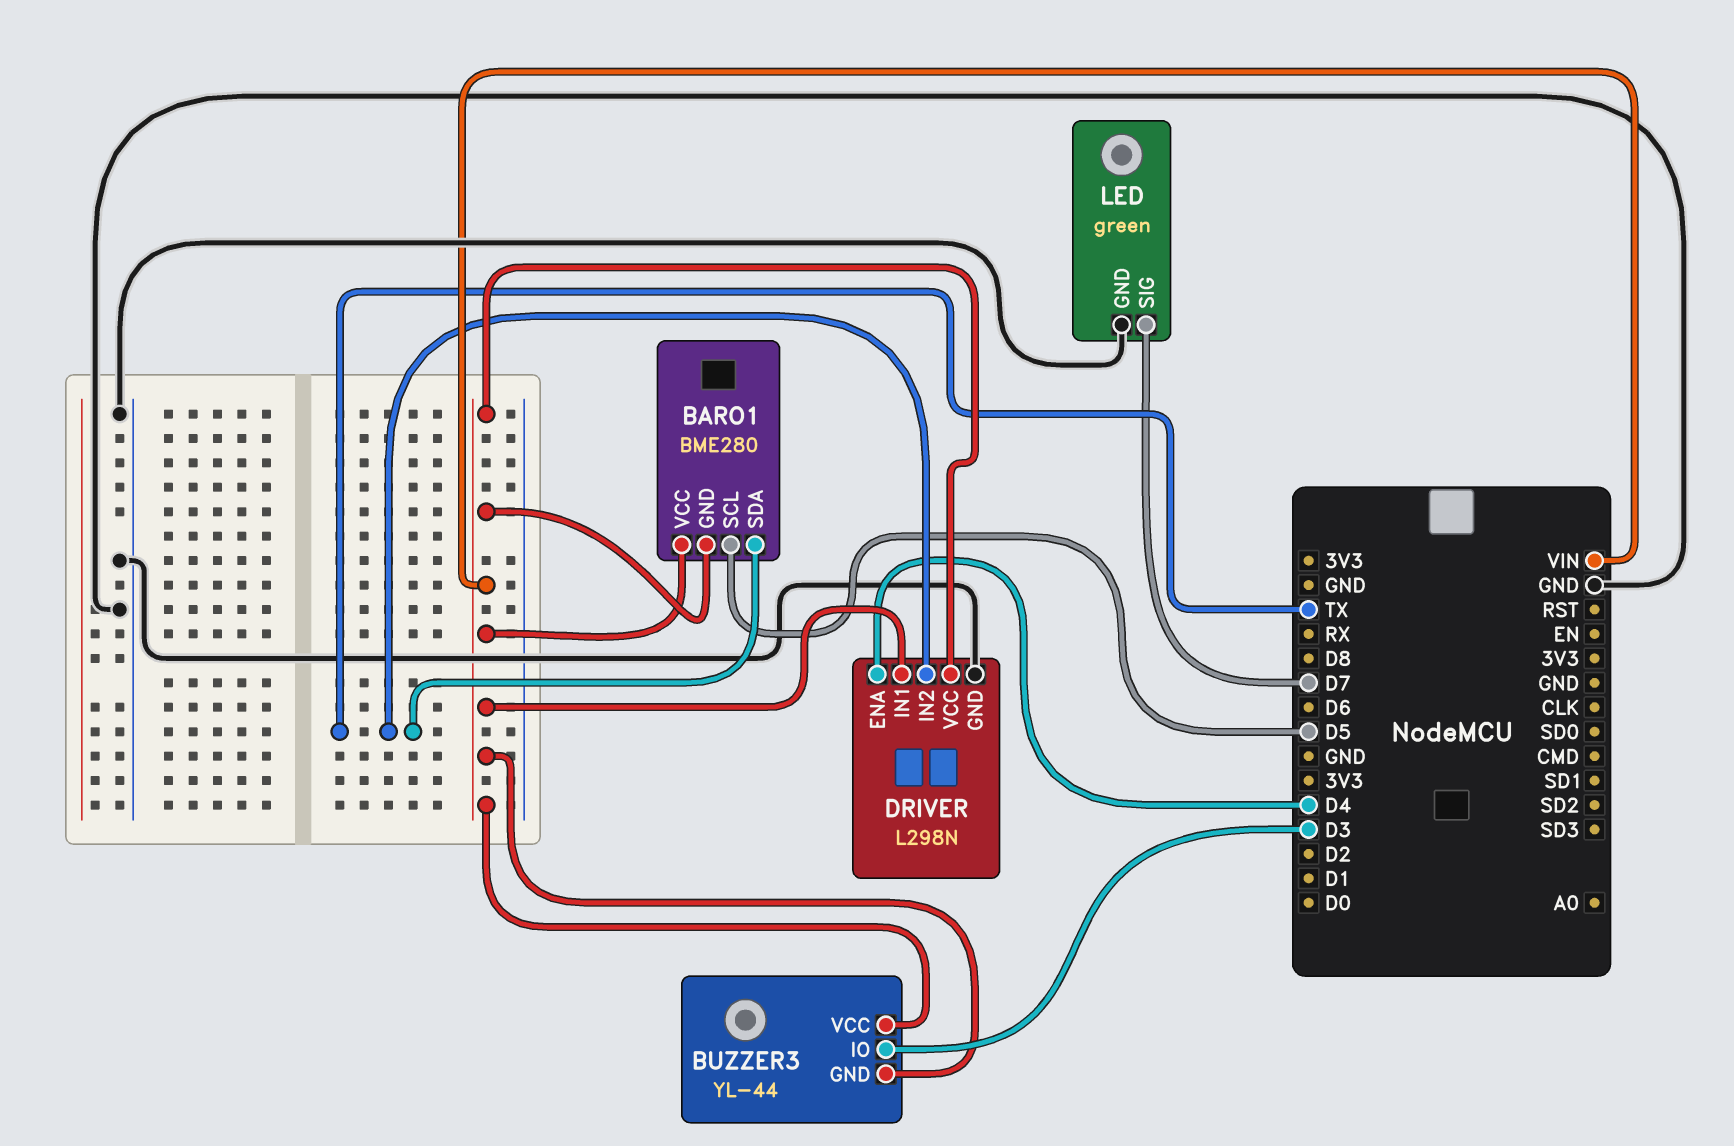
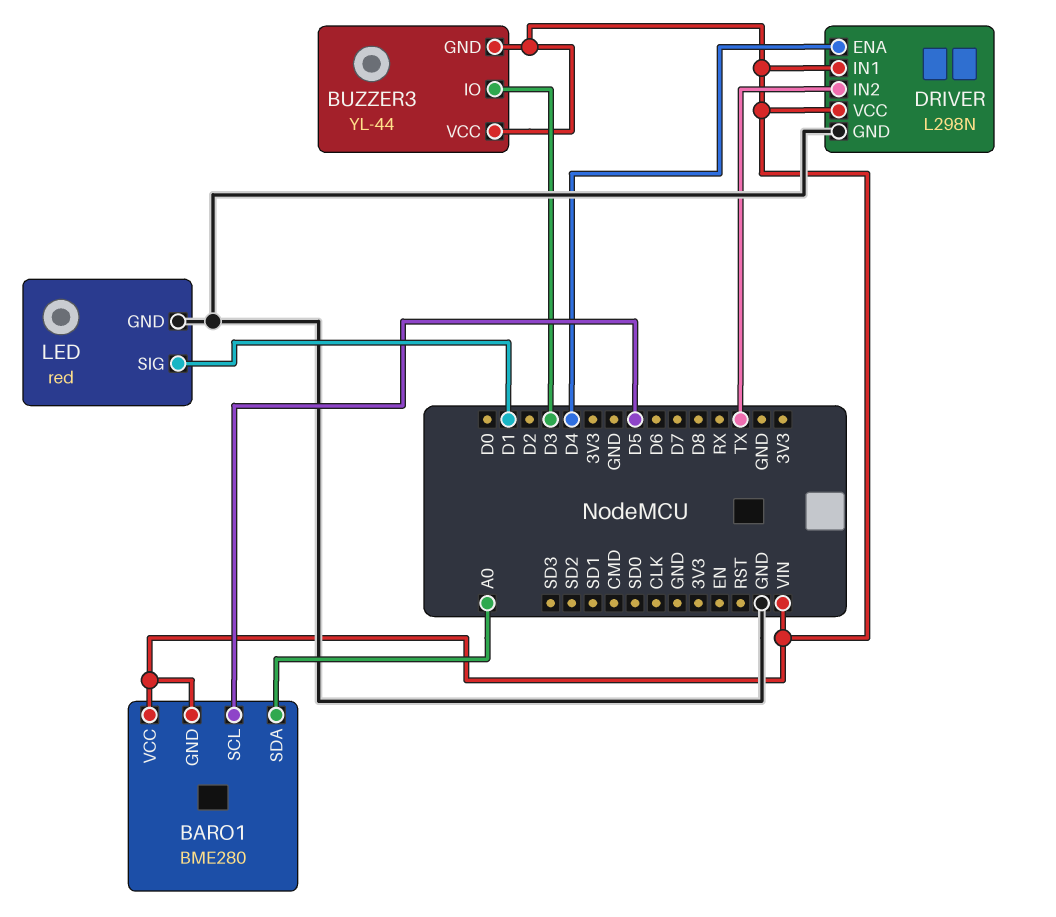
BARO1 pin SDA: TX -> A0
LED: green -> red
LED pin SIG: D7 -> D1

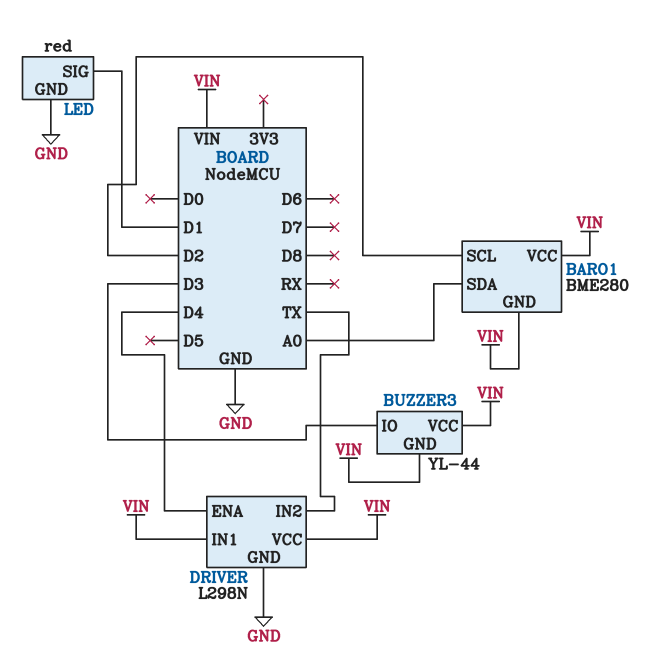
BARO1 pin SCL: D5 -> D2

